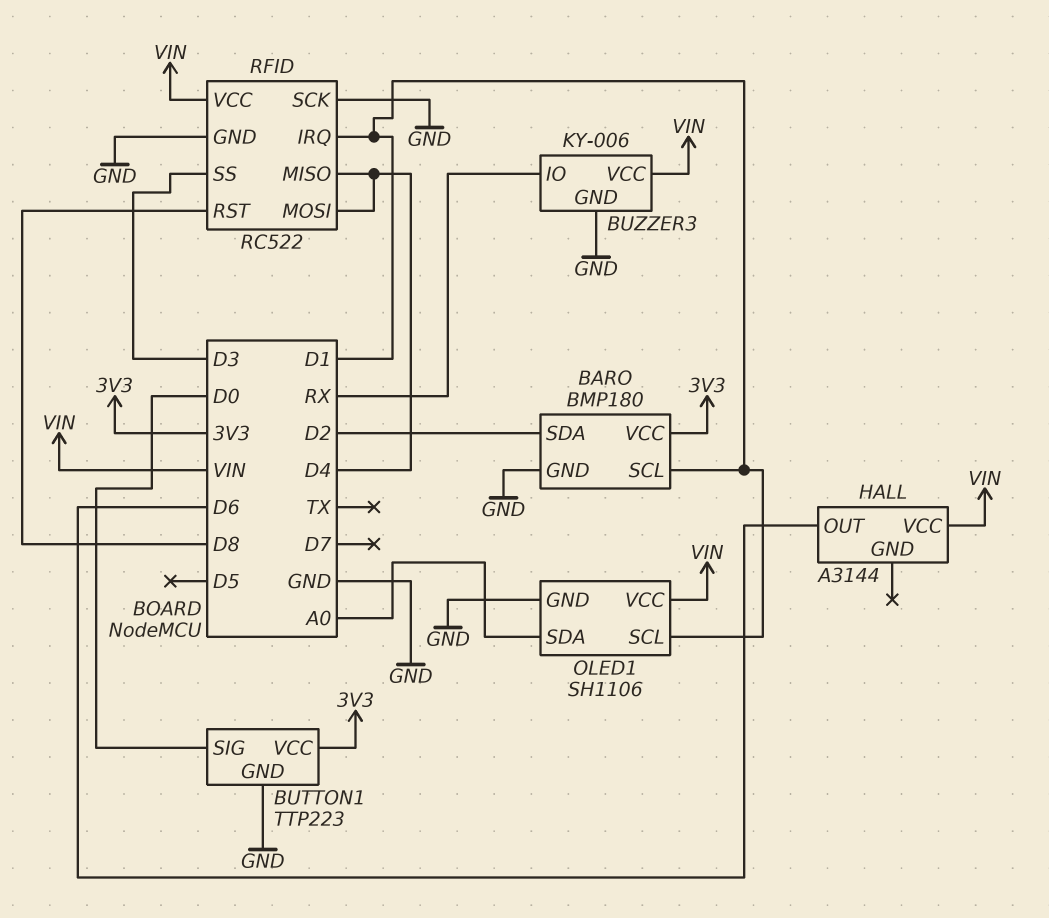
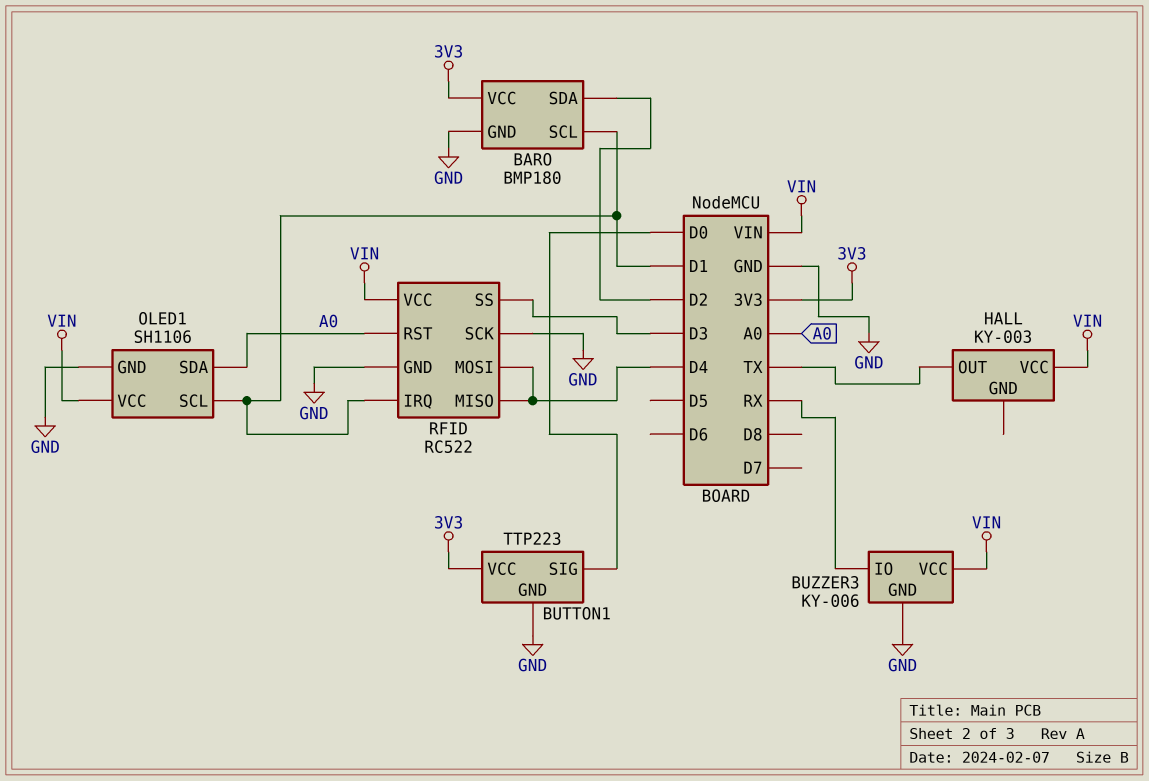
HALL: A3144 -> KY-003
HALL pin OUT: D6 -> TX
RFID pin RST: D8 -> A0

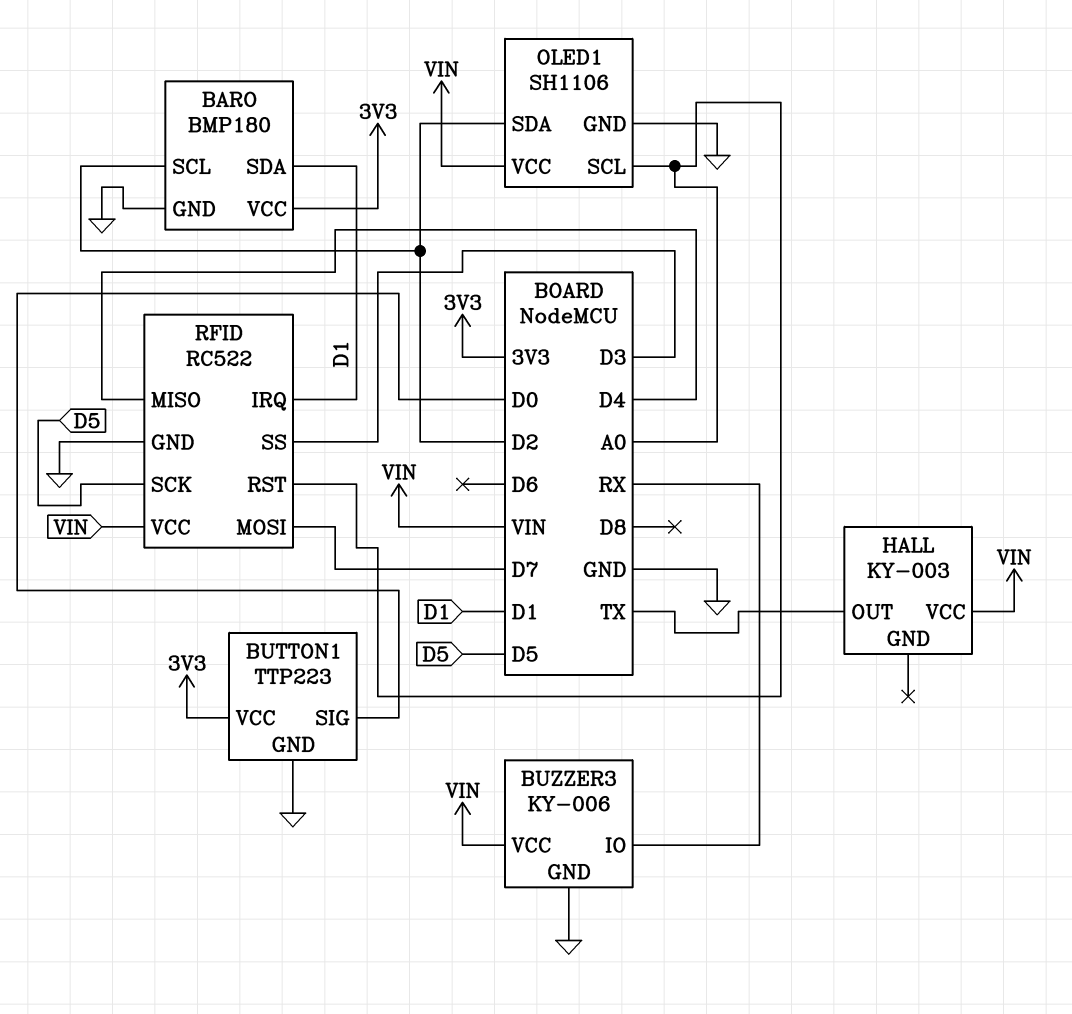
BARO pin SCL: D1 -> D2
BARO pin SDA: D2 -> D1
OLED1 pin SCL: D1 -> A0
OLED1 pin SDA: A0 -> D2
RFID pin MOSI: D4 -> D7
RFID pin SCK: GND -> D5

